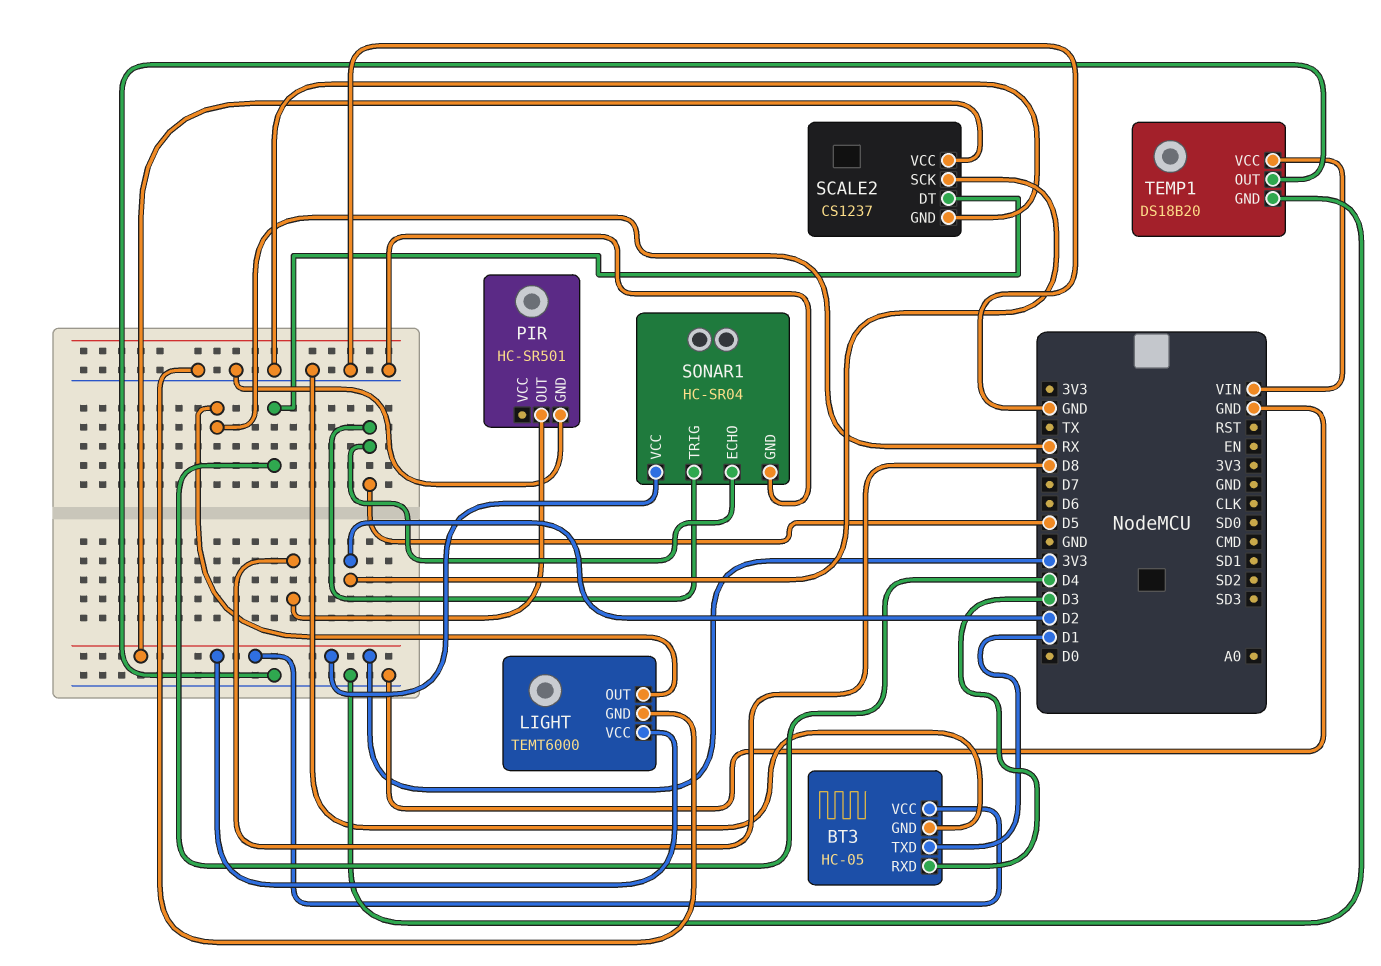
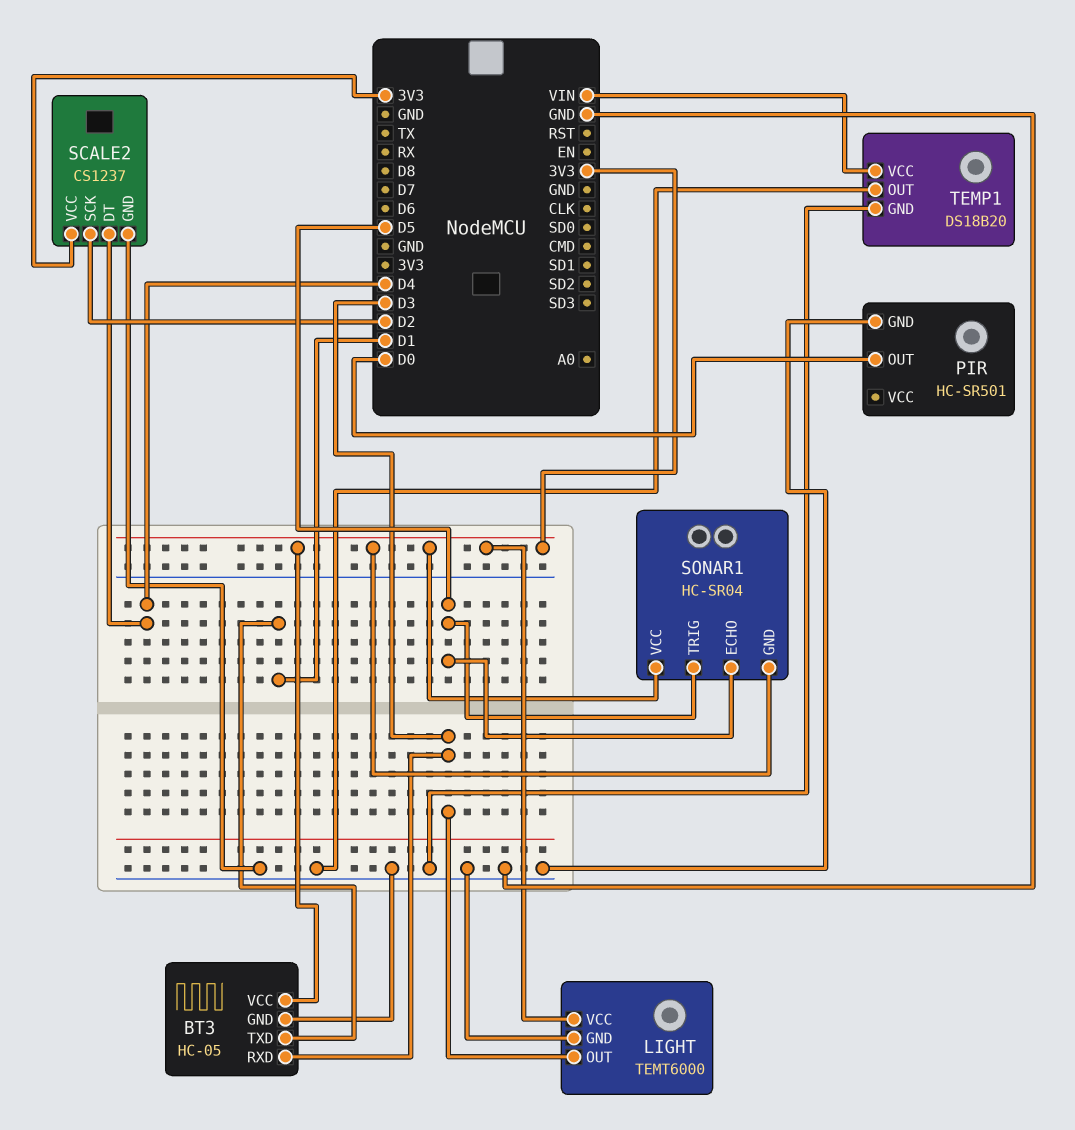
LIGHT pin OUT: RX -> D3
PIR pin OUT: D8 -> D0
SONAR1 pin GND: GND -> 3V3

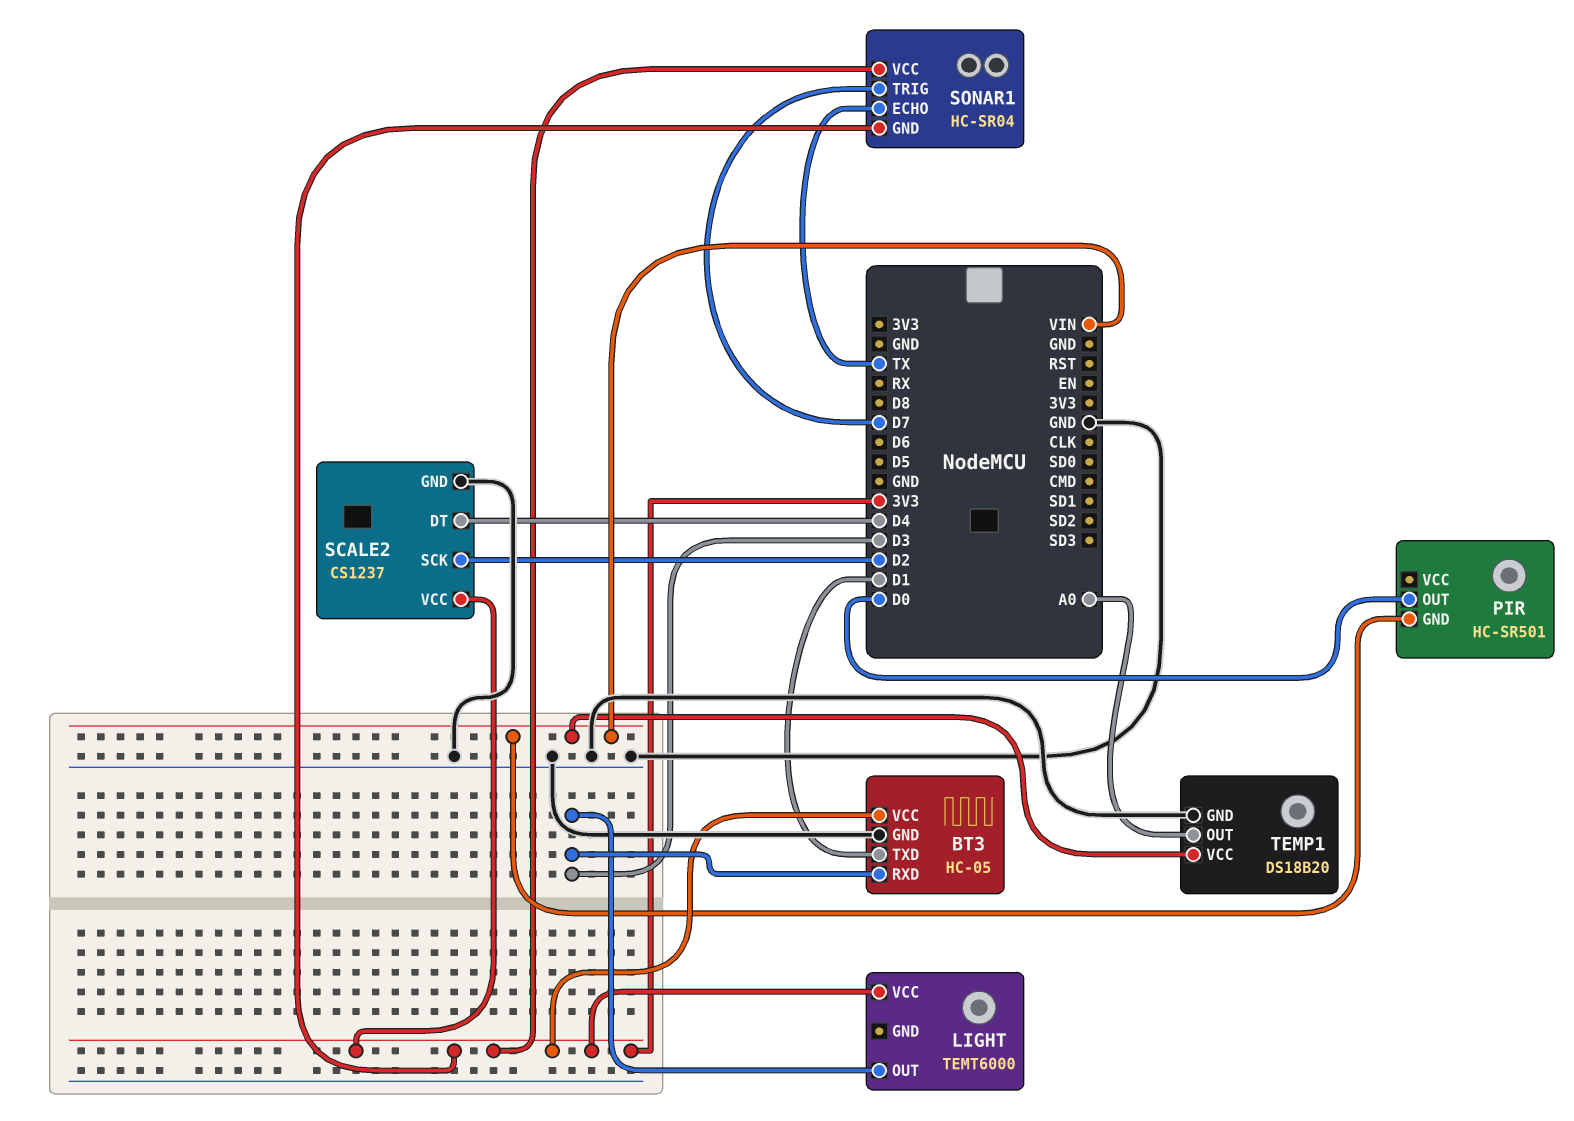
LIGHT pin GND: GND -> none
PIR pin GND: GND -> VIN
SONAR1 pin ECHO: D5 -> TX
SONAR1 pin TRIG: D5 -> D7
TEMP1 pin OUT: GND -> A0

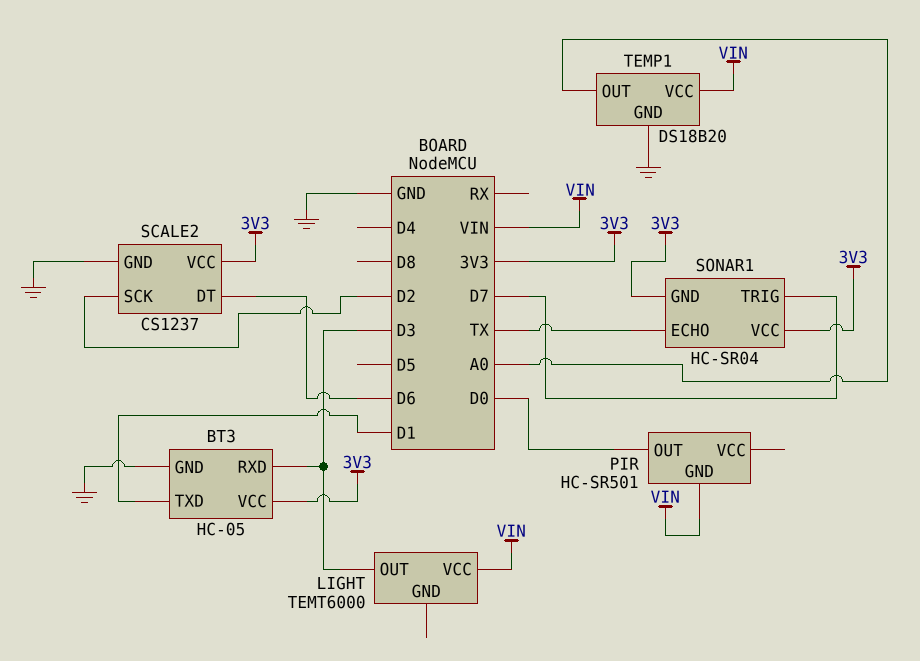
LIGHT pin VCC: 3V3 -> VIN
SCALE2 pin DT: D4 -> D6

